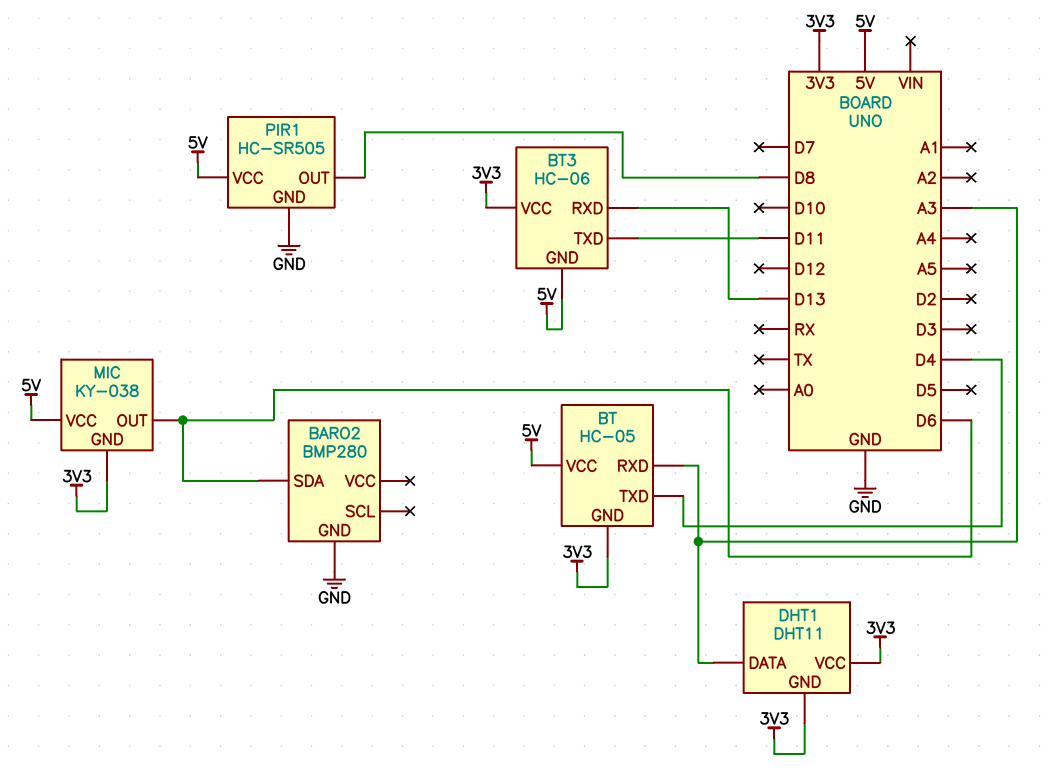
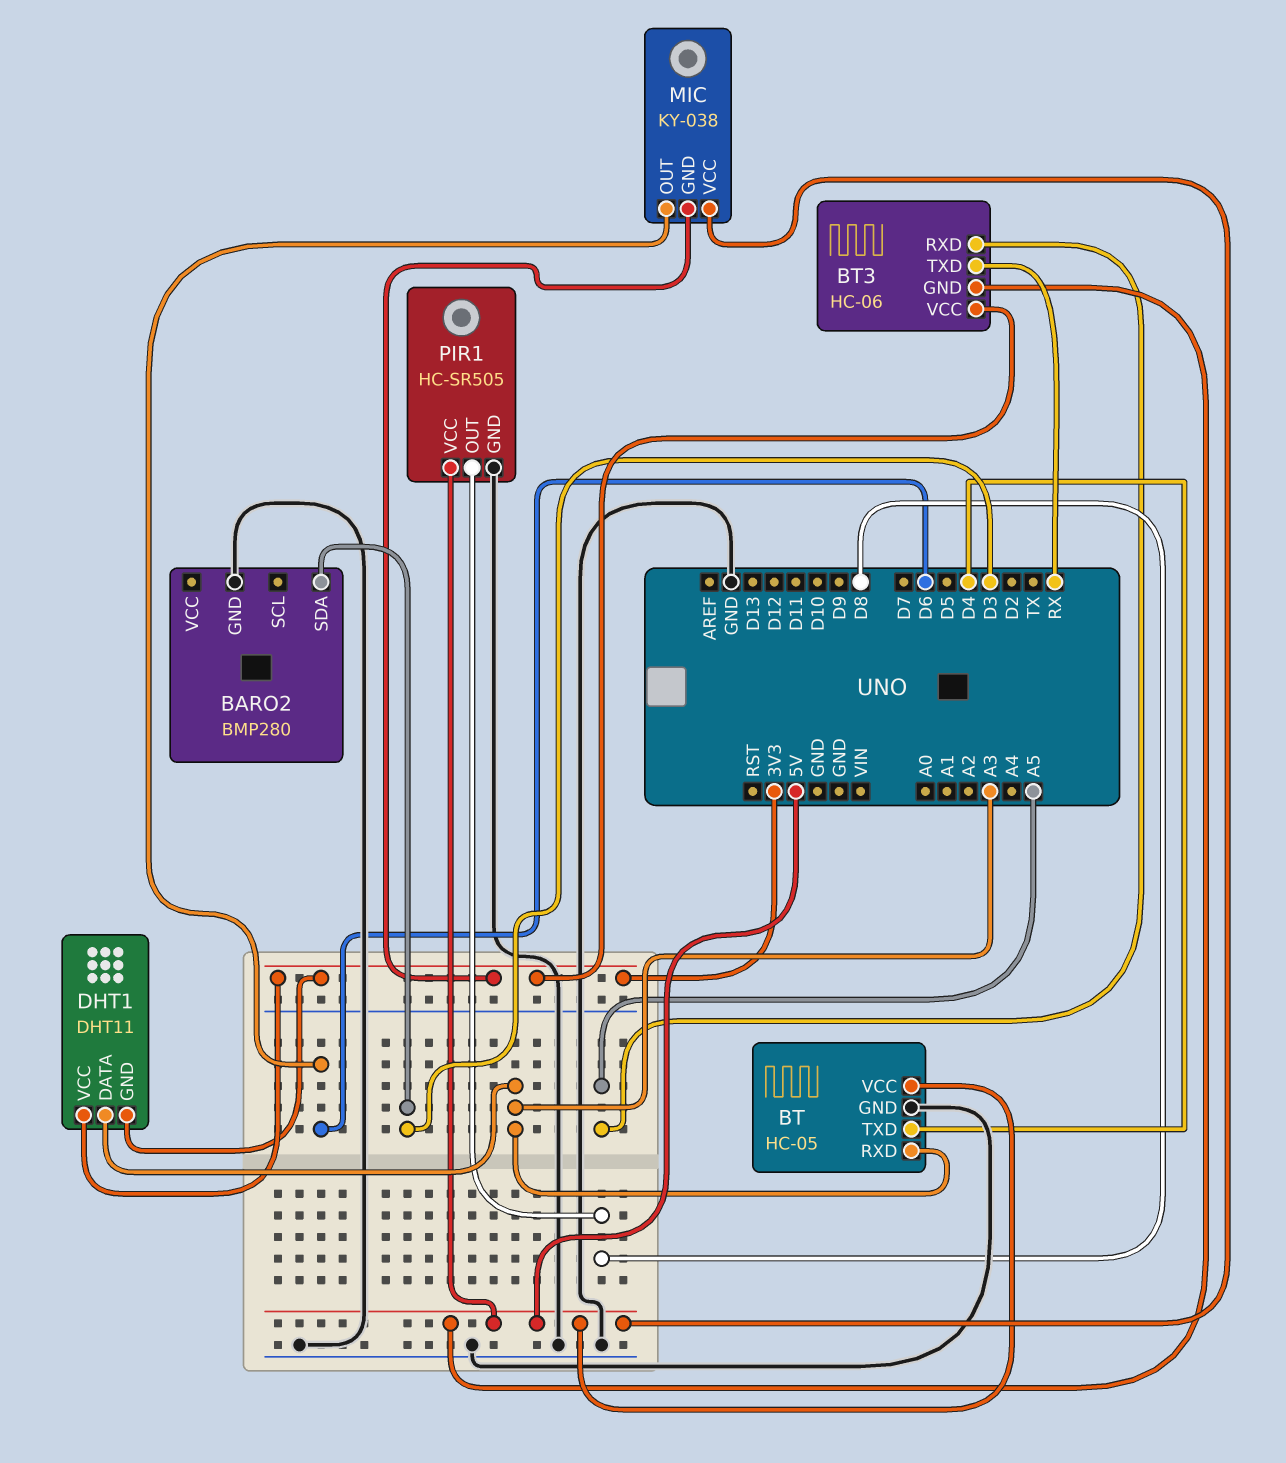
BARO2 pin SDA: D6 -> D3
BT pin GND: 3V3 -> GND
BT3 pin RXD: D13 -> A5
BT3 pin TXD: D11 -> RX

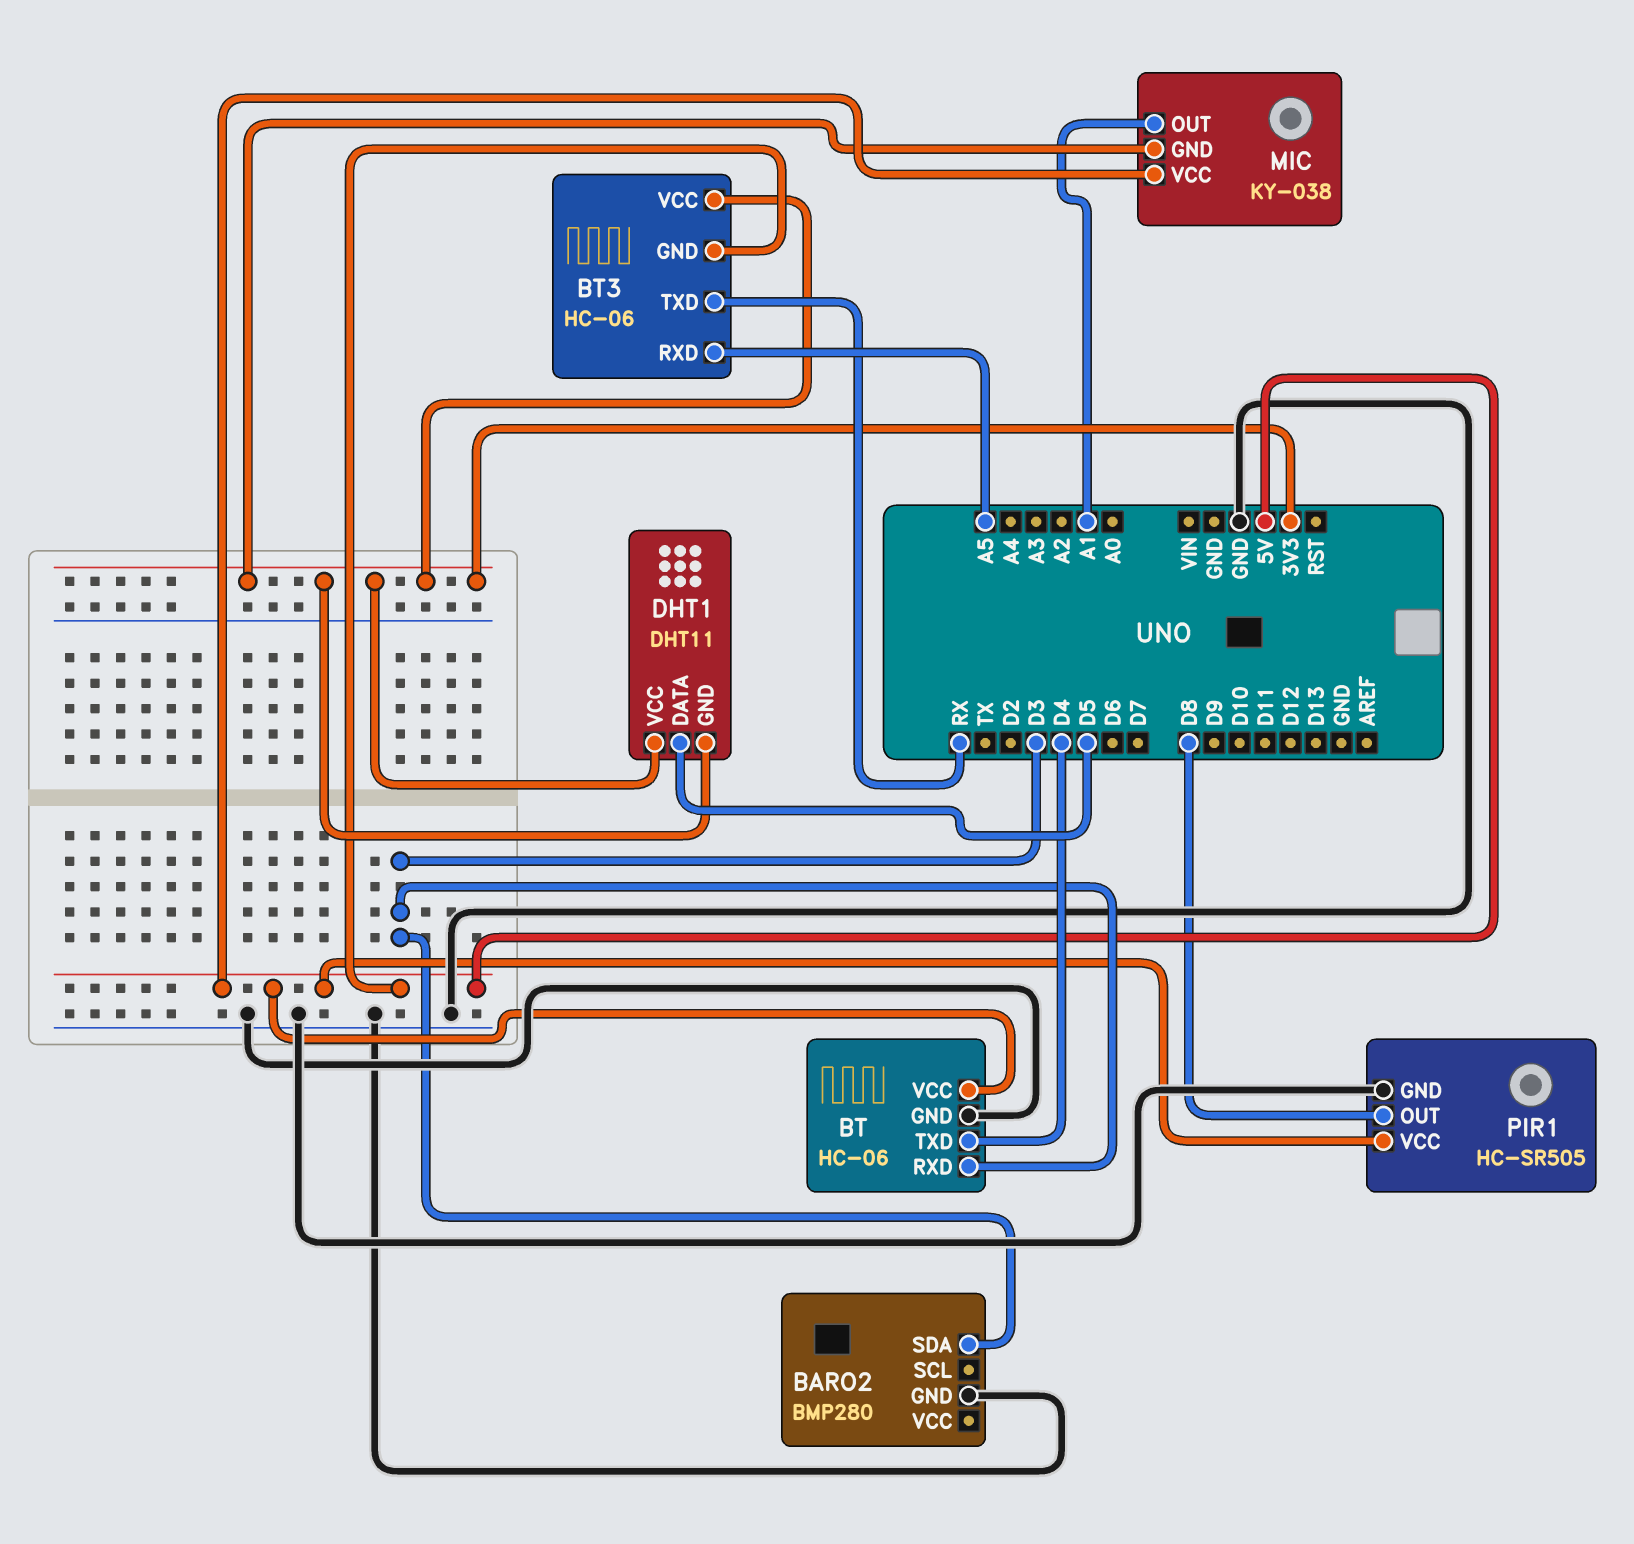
BT: HC-05 -> HC-06
BT pin RXD: A3 -> D3
DHT1 pin DATA: A3 -> D5
MIC pin OUT: D6 -> A1

